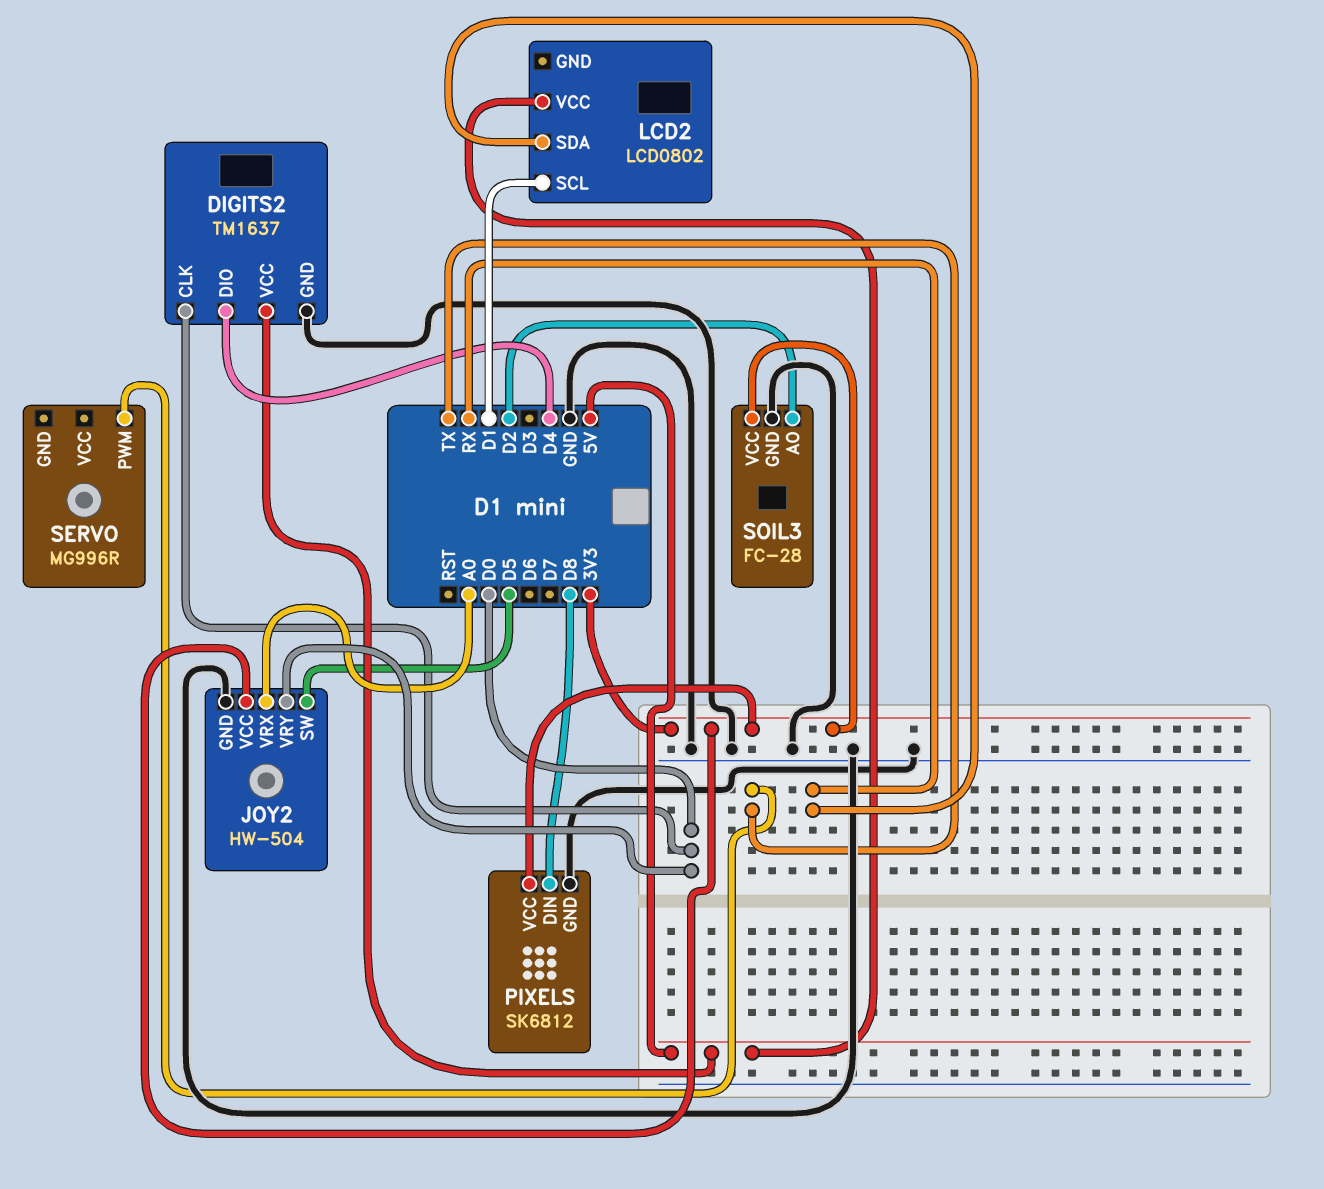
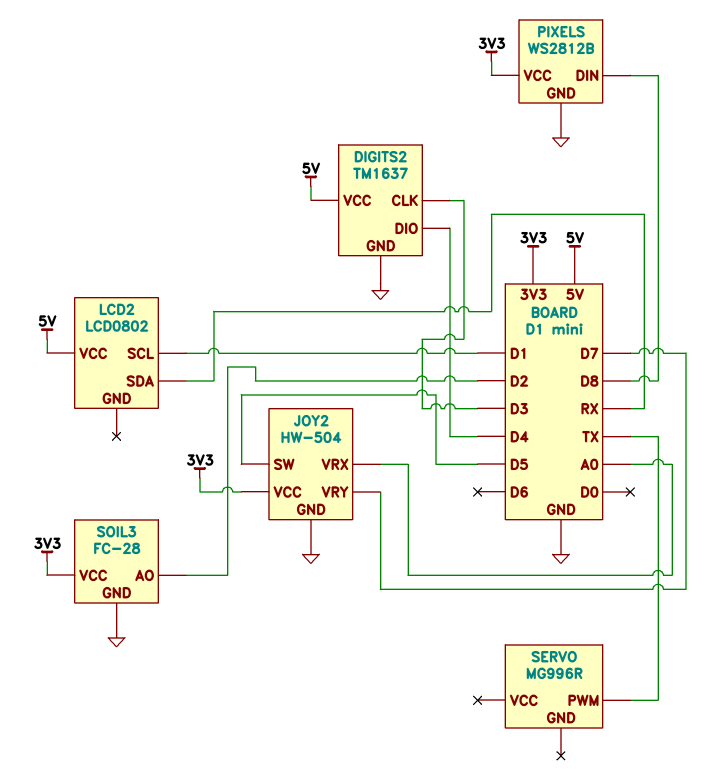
DIGITS2 pin CLK: D0 -> D3
JOY2 pin VRY: D0 -> D7
PIXELS: SK6812 -> WS2812B

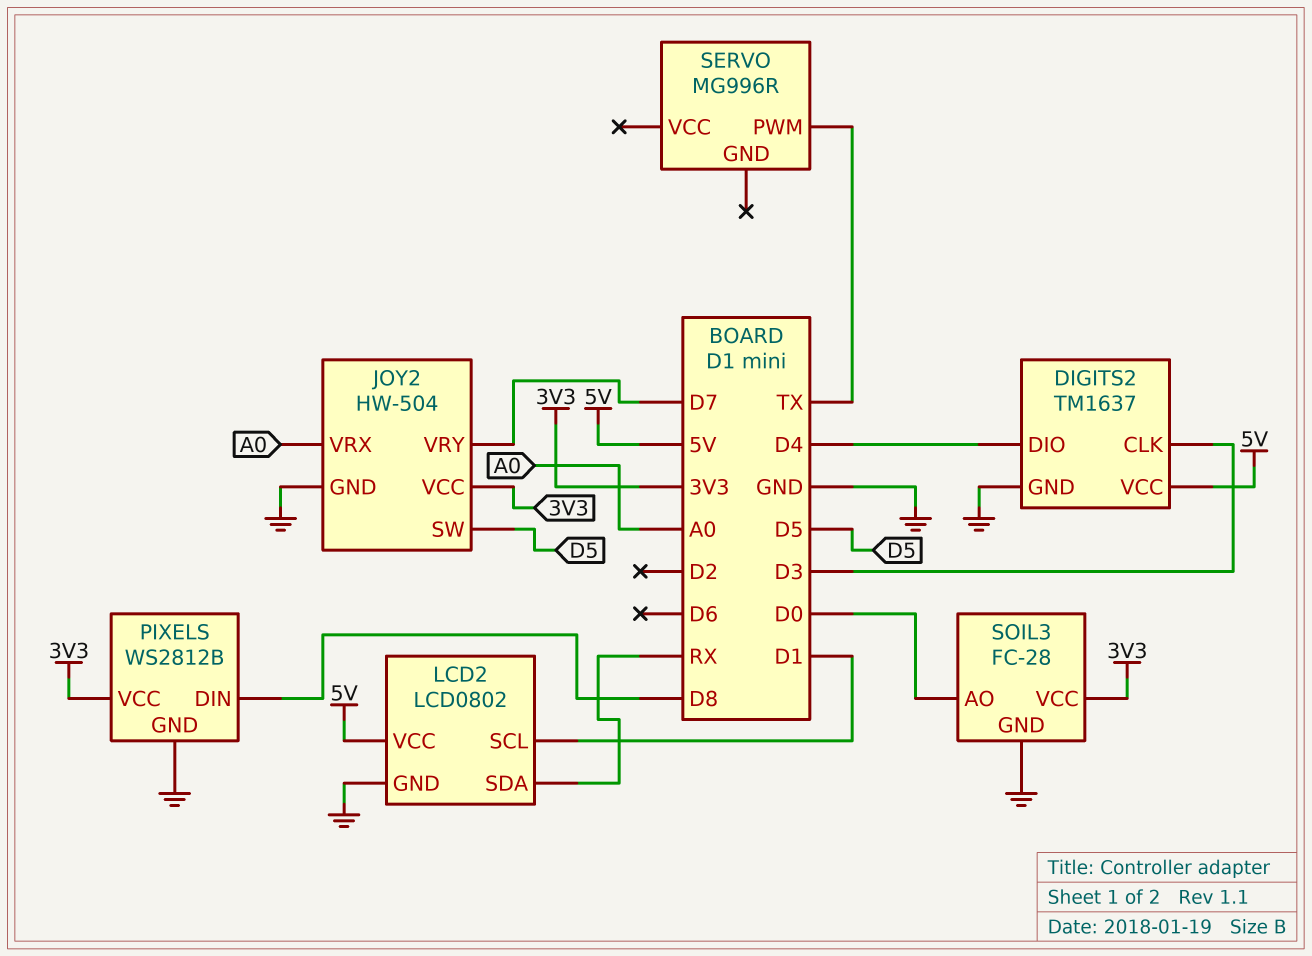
LCD2 pin GND: none -> GND
SOIL3 pin AO: D2 -> D0

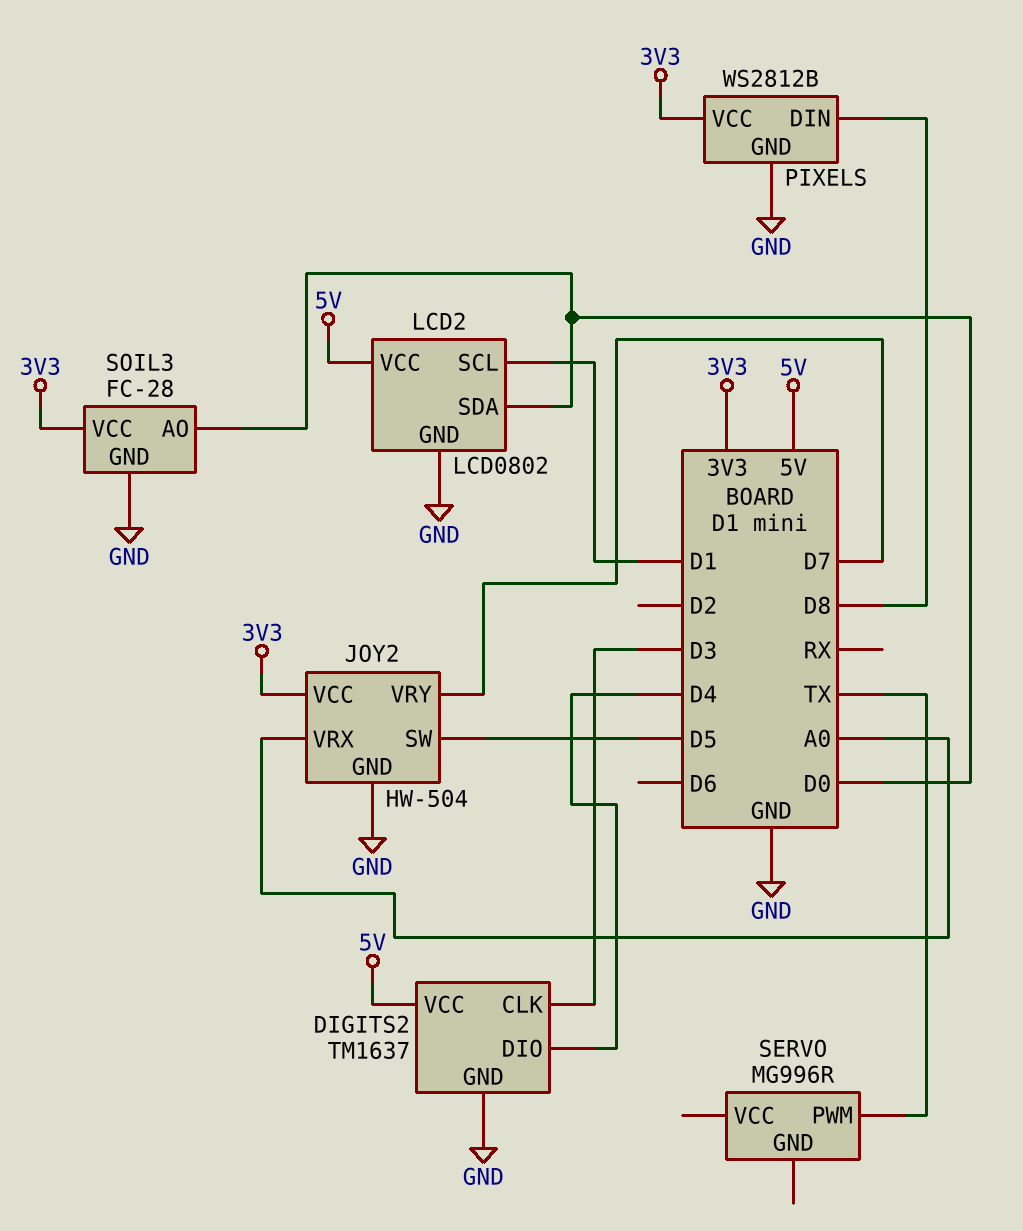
LCD2 pin SDA: RX -> D0

